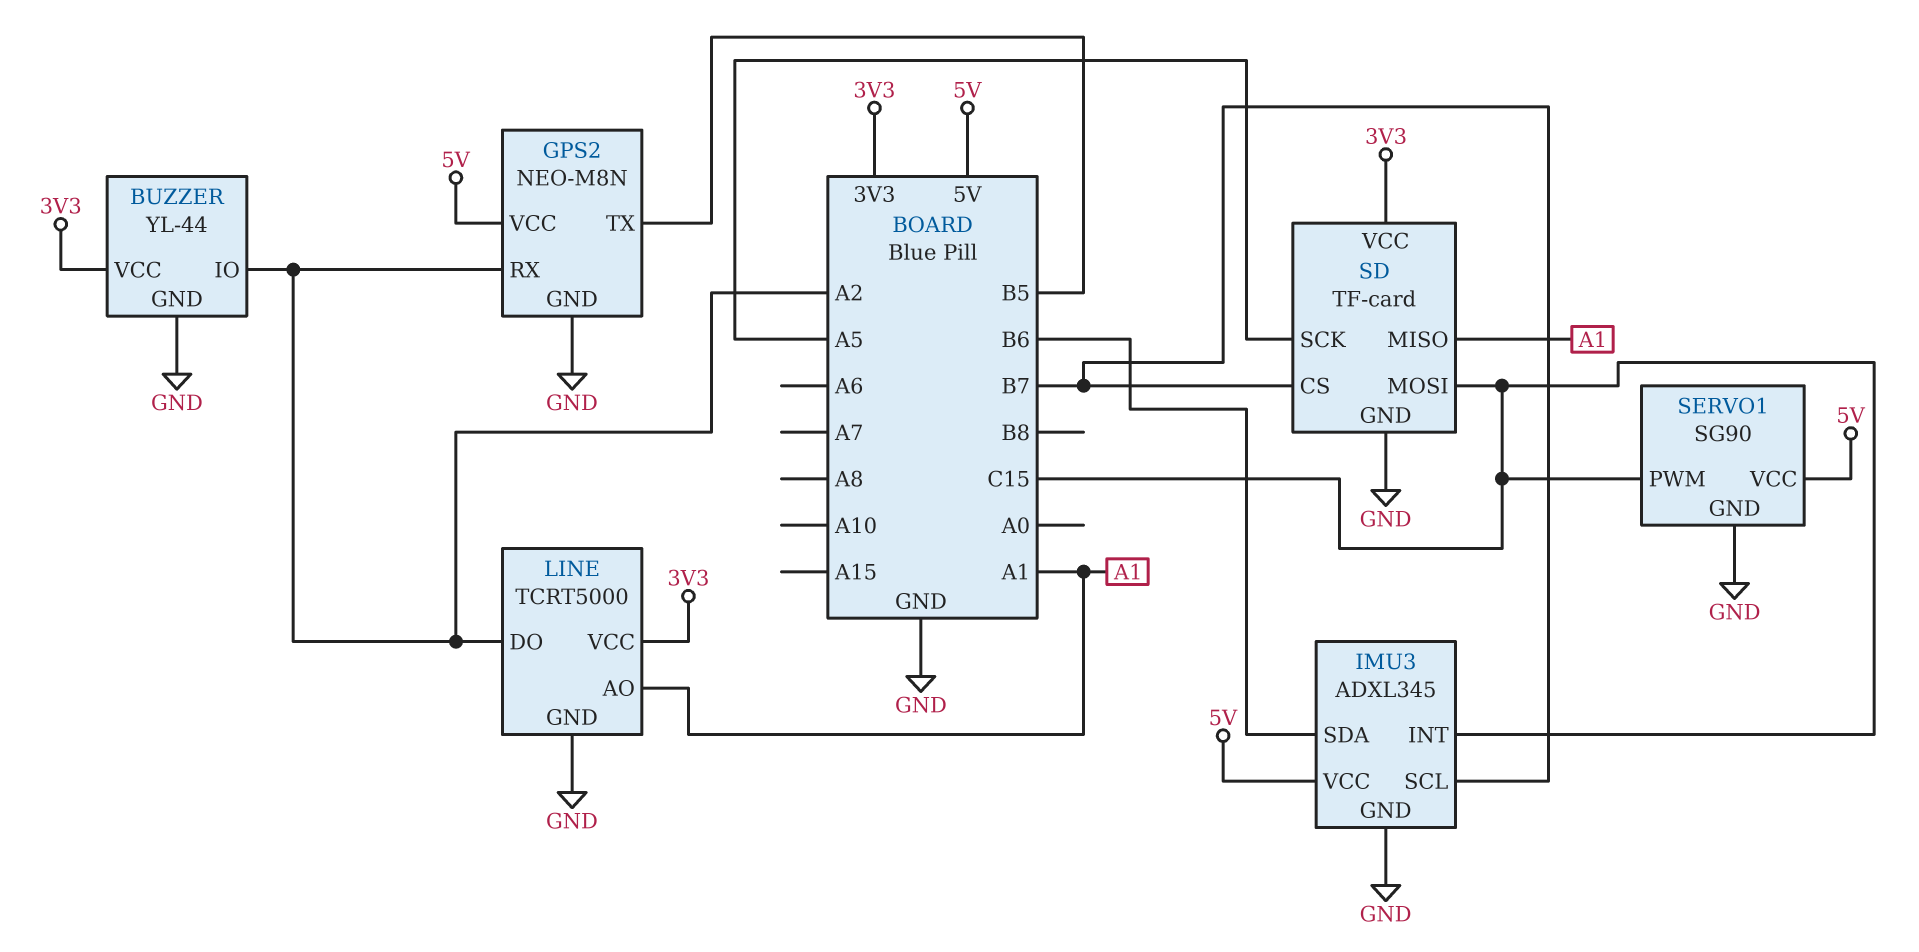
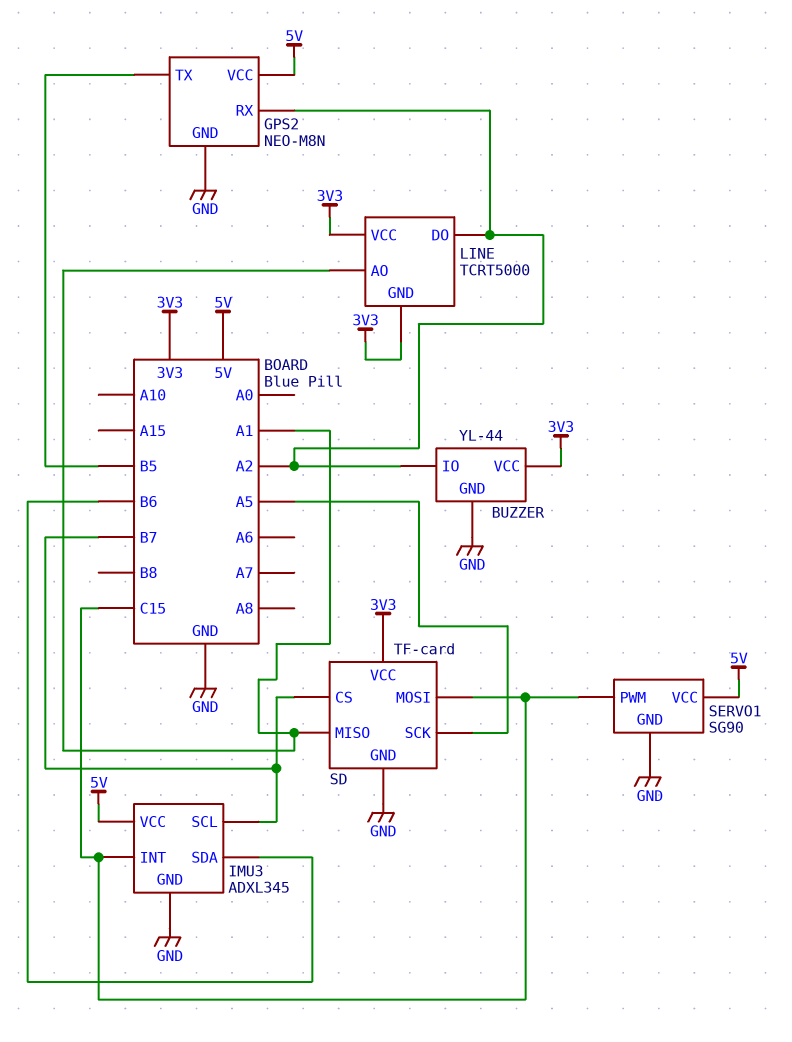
LINE pin GND: GND -> 3V3

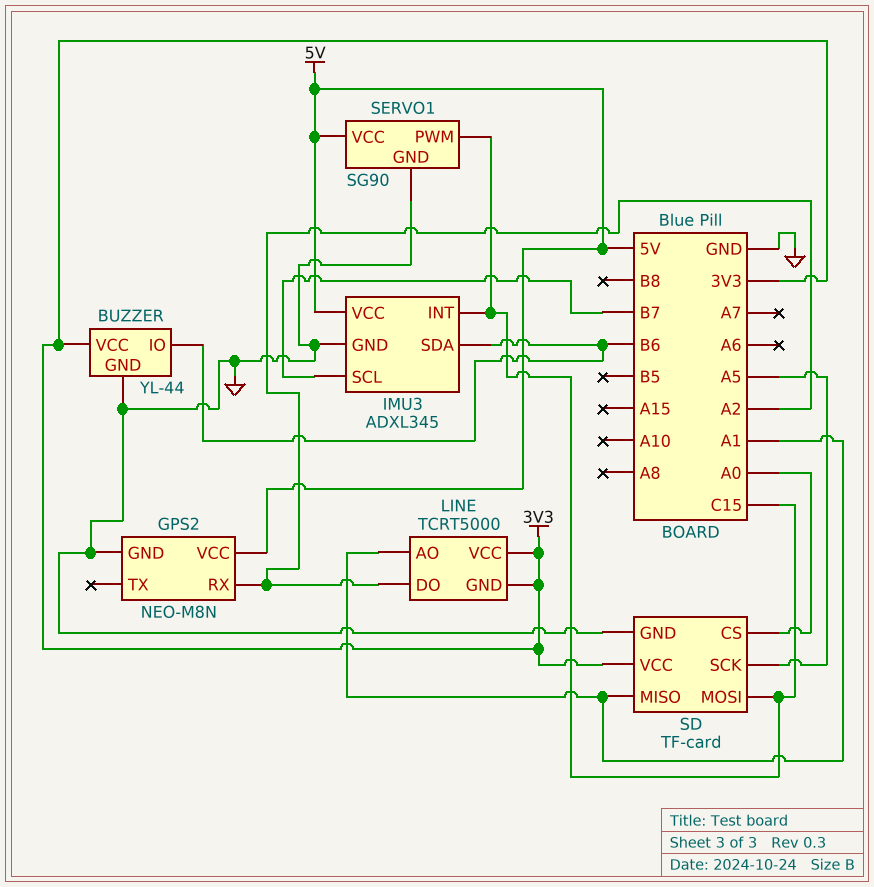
BUZZER pin IO: A2 -> B6
GPS2 pin TX: B5 -> none
SD pin CS: B7 -> A0

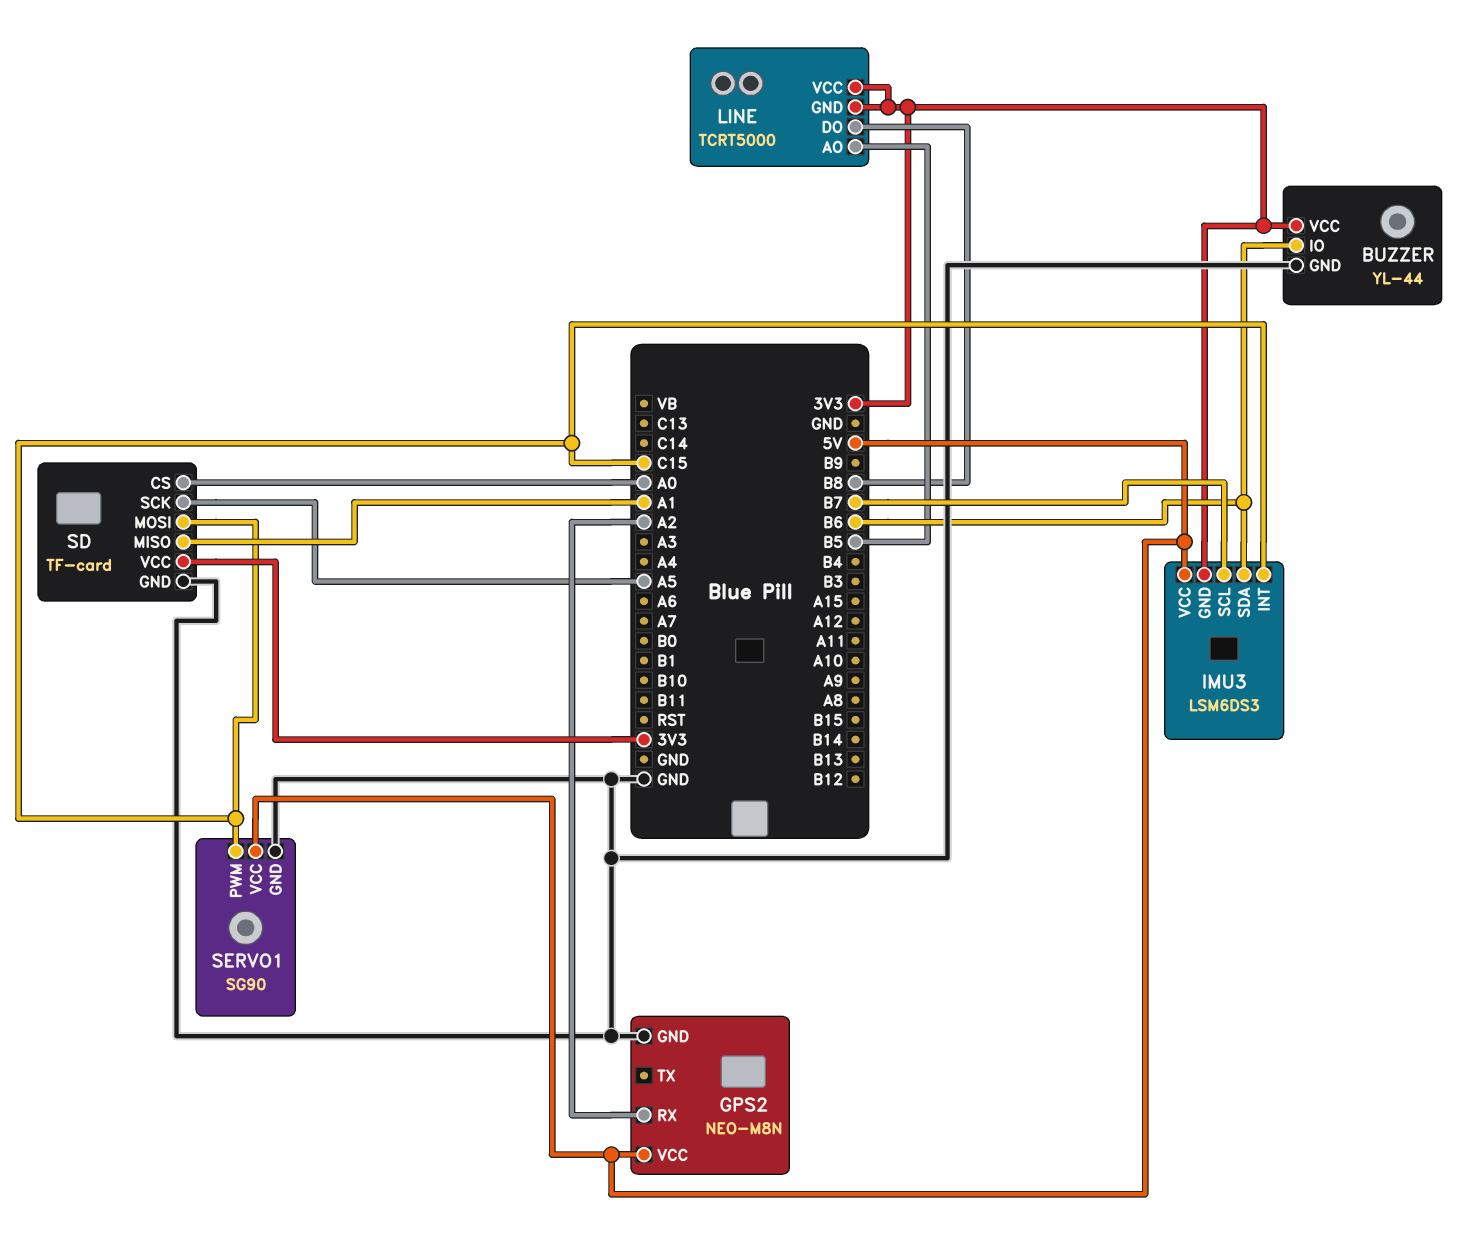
IMU3: ADXL345 -> LSM6DS3
IMU3 pin GND: GND -> 3V3
LINE pin AO: A1 -> B5
LINE pin DO: A2 -> B8

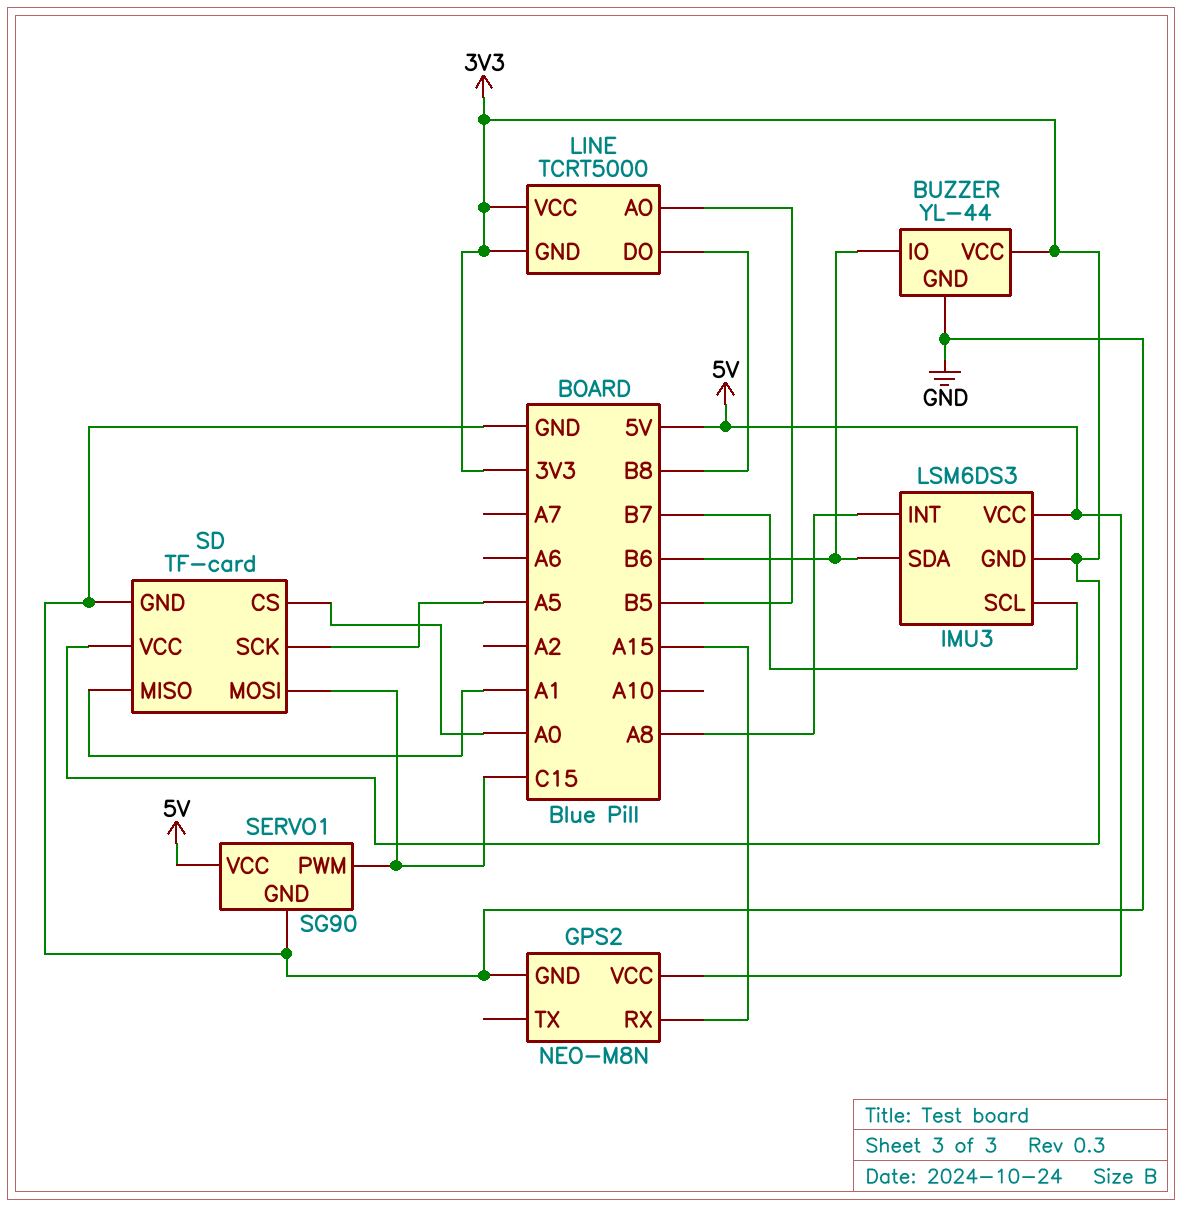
GPS2 pin RX: A2 -> A15
IMU3 pin INT: C15 -> A8

